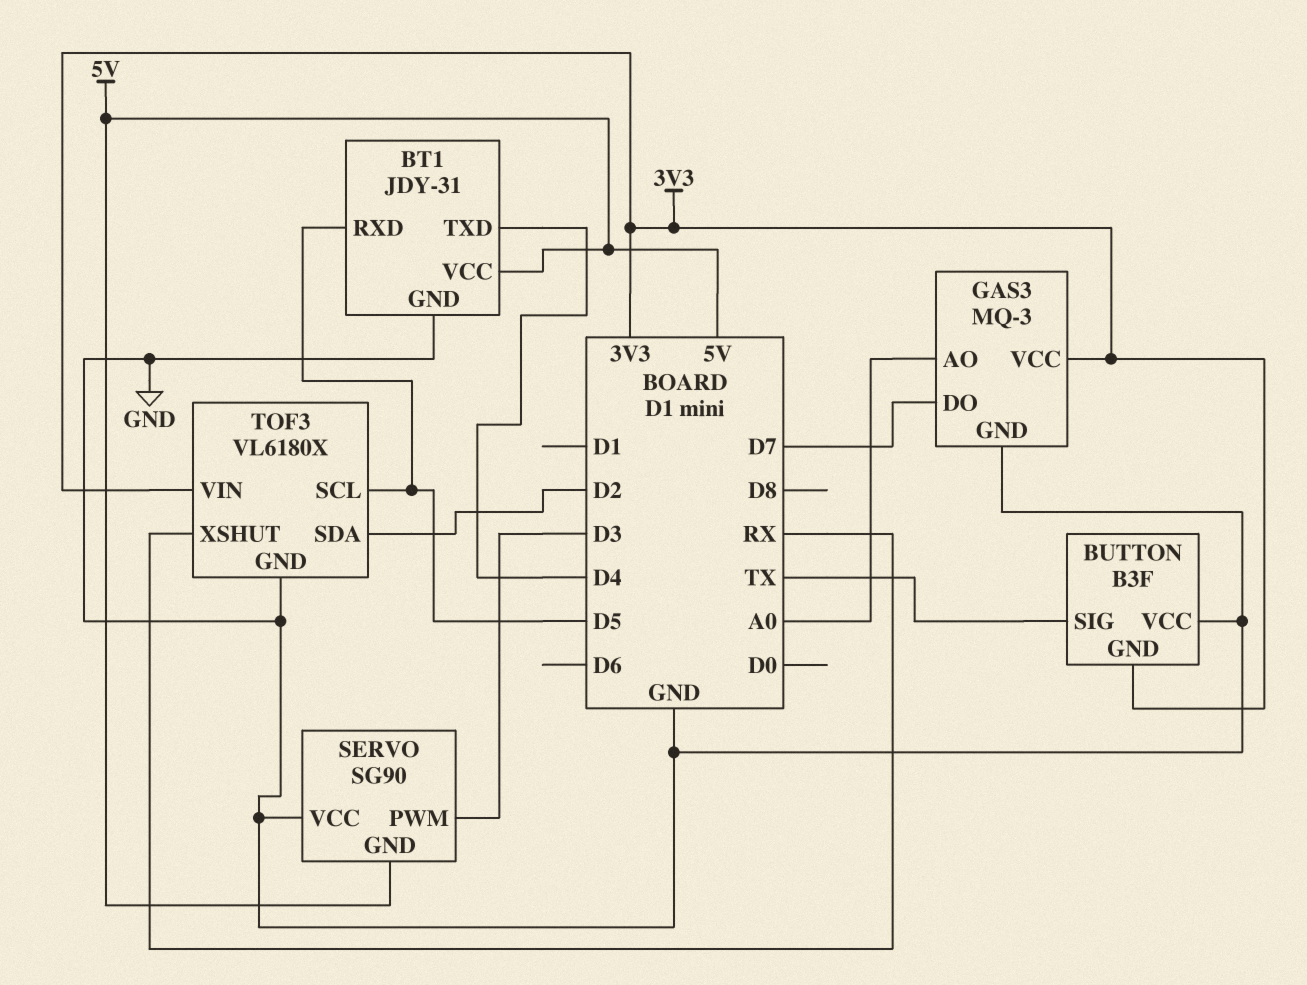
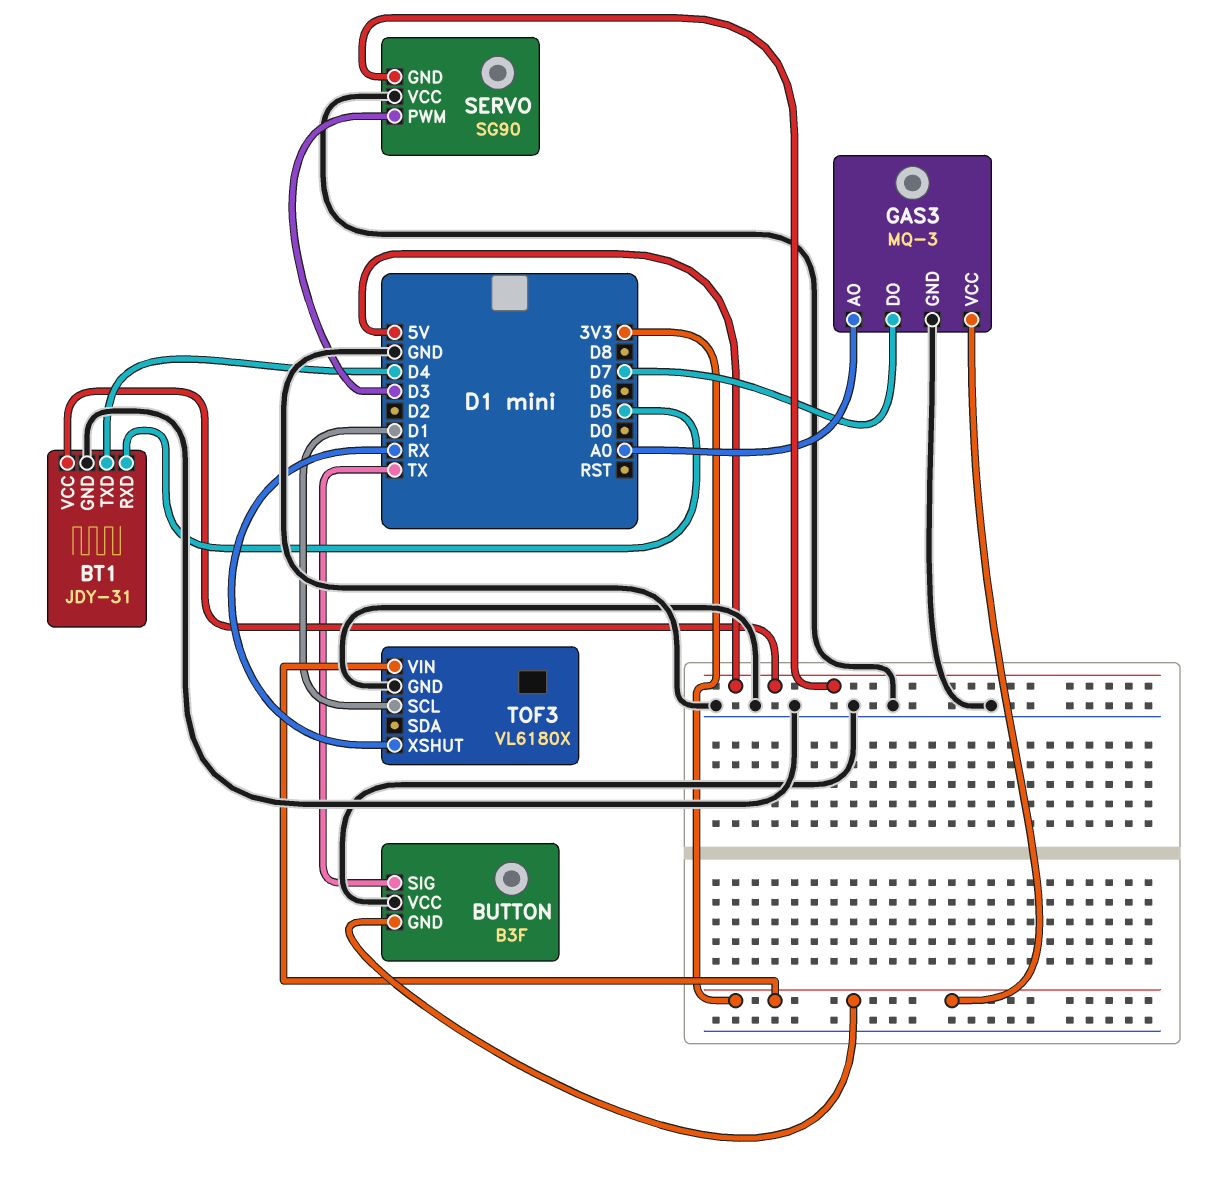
TOF3 pin SCL: D5 -> D1
TOF3 pin SDA: D2 -> none

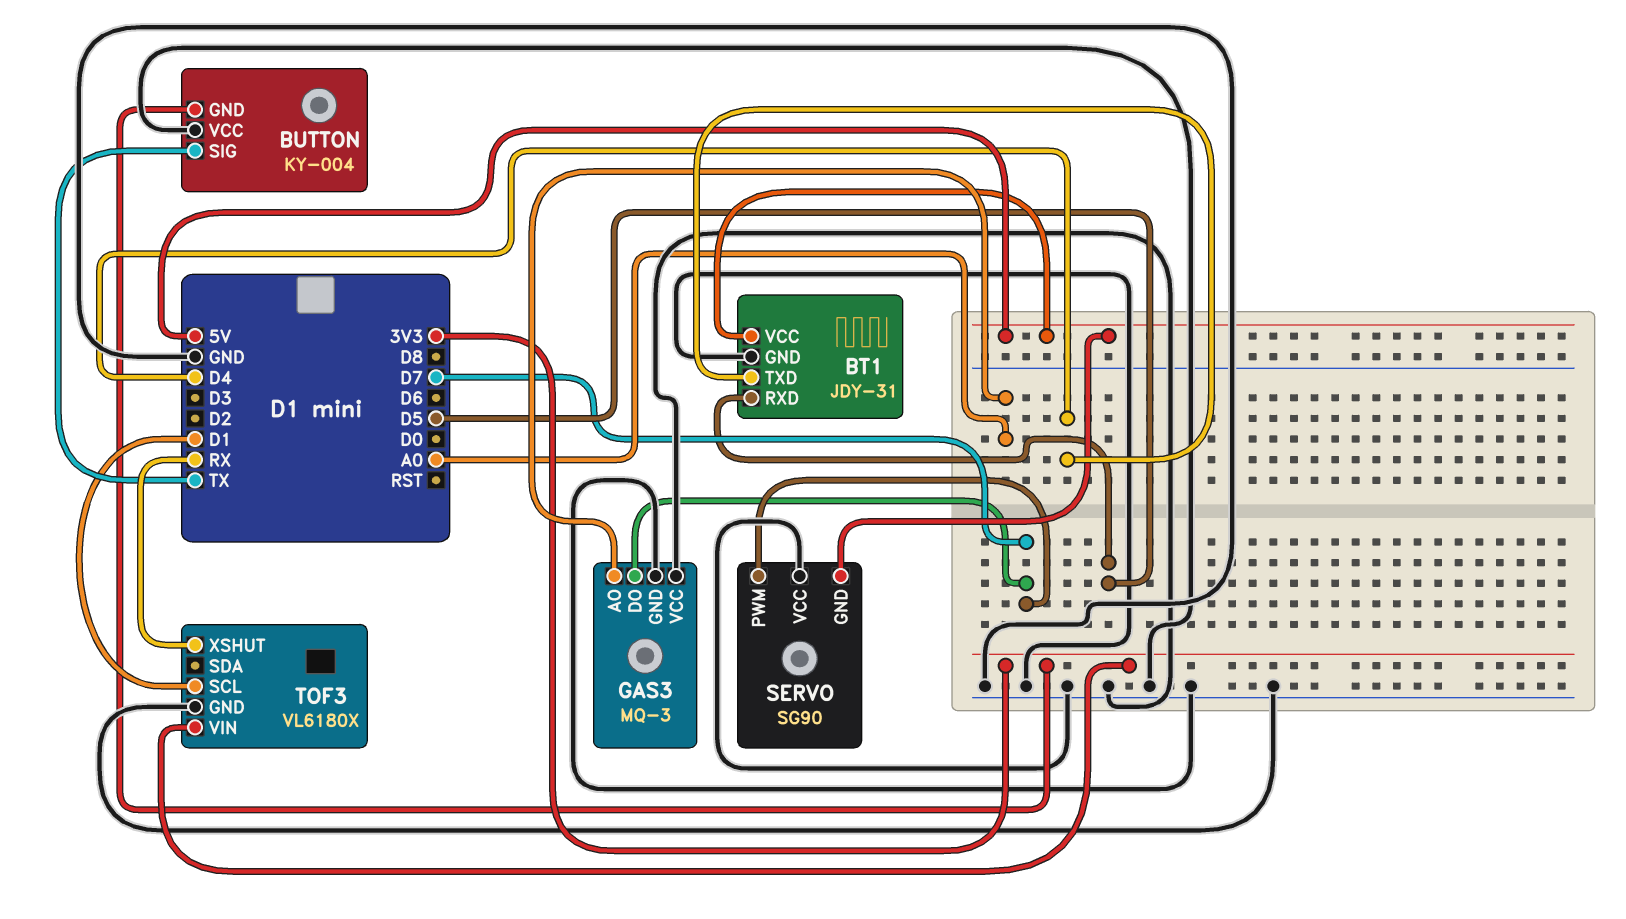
BUTTON: B3F -> KY-004
GAS3 pin VCC: 3V3 -> GND
SERVO pin PWM: D3 -> D7

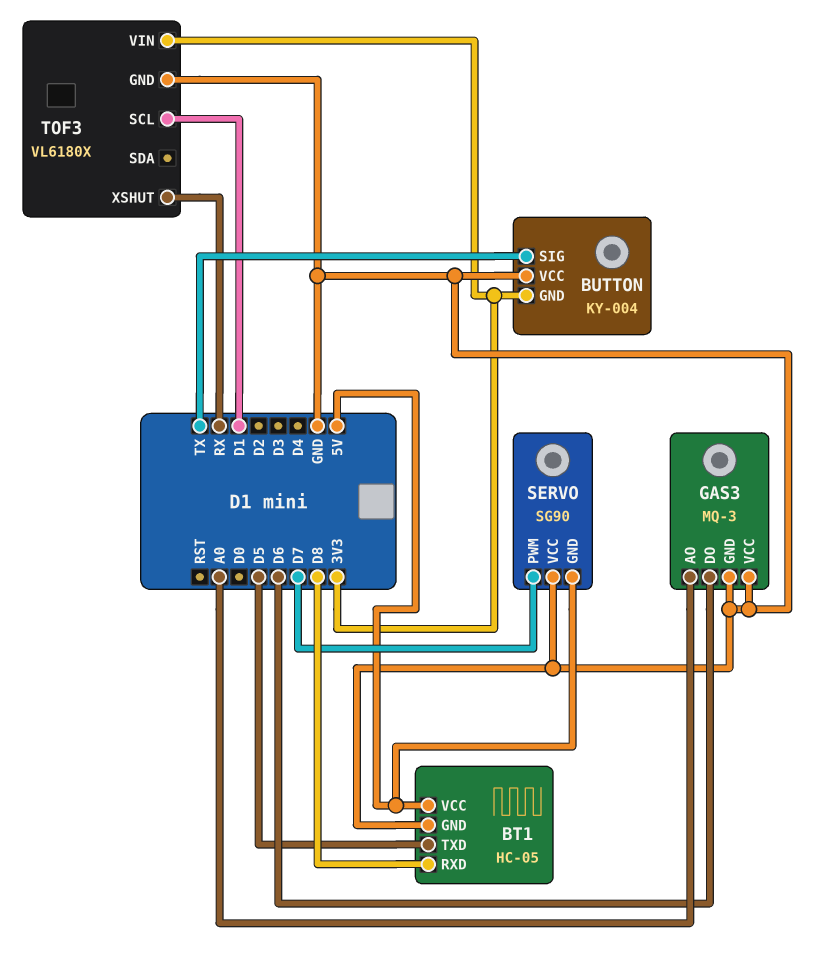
BT1: JDY-31 -> HC-05
BT1 pin RXD: D5 -> D8
BT1 pin TXD: D4 -> D5
GAS3 pin DO: D7 -> D6

